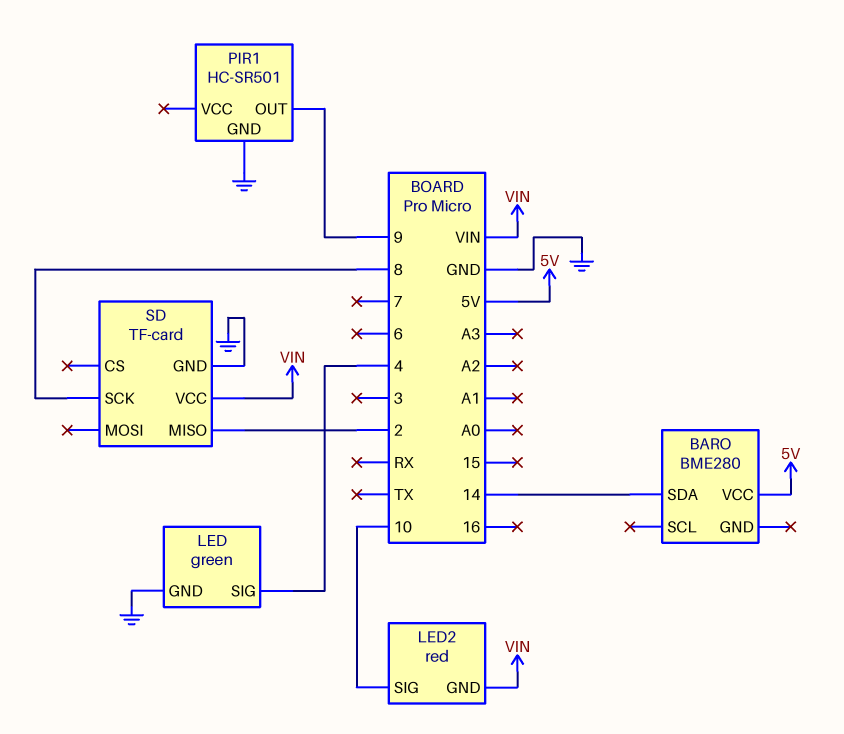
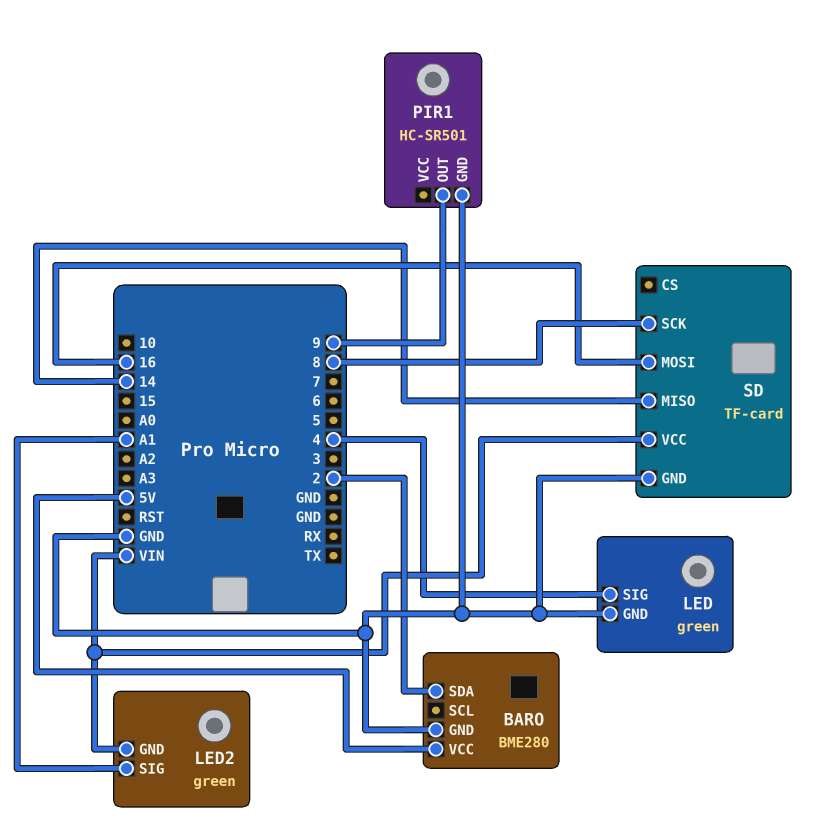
BARO pin GND: none -> GND
BARO pin SDA: 14 -> 2
LED2: red -> green
LED2 pin SIG: 10 -> A1
SD pin MISO: 2 -> 14
SD pin MOSI: none -> 16

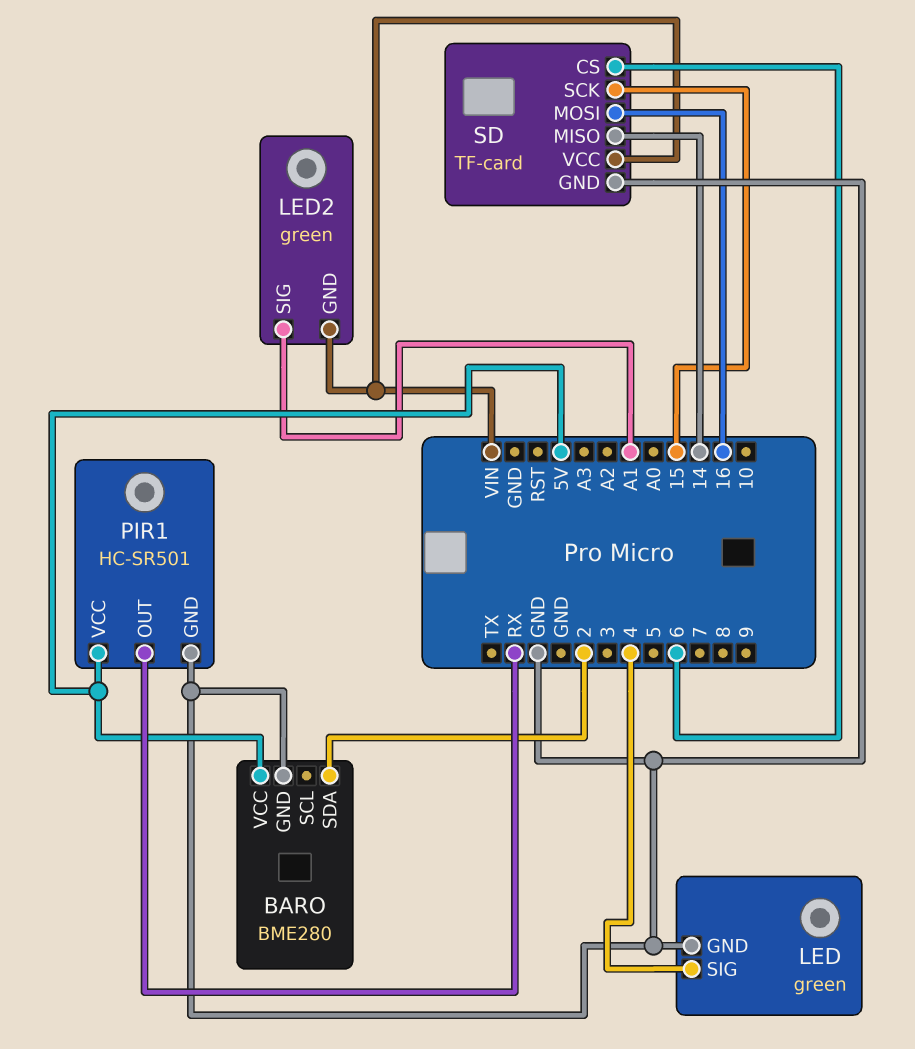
PIR1 pin OUT: 9 -> RX
PIR1 pin VCC: none -> 5V
SD pin CS: none -> 6
SD pin SCK: 8 -> 15

